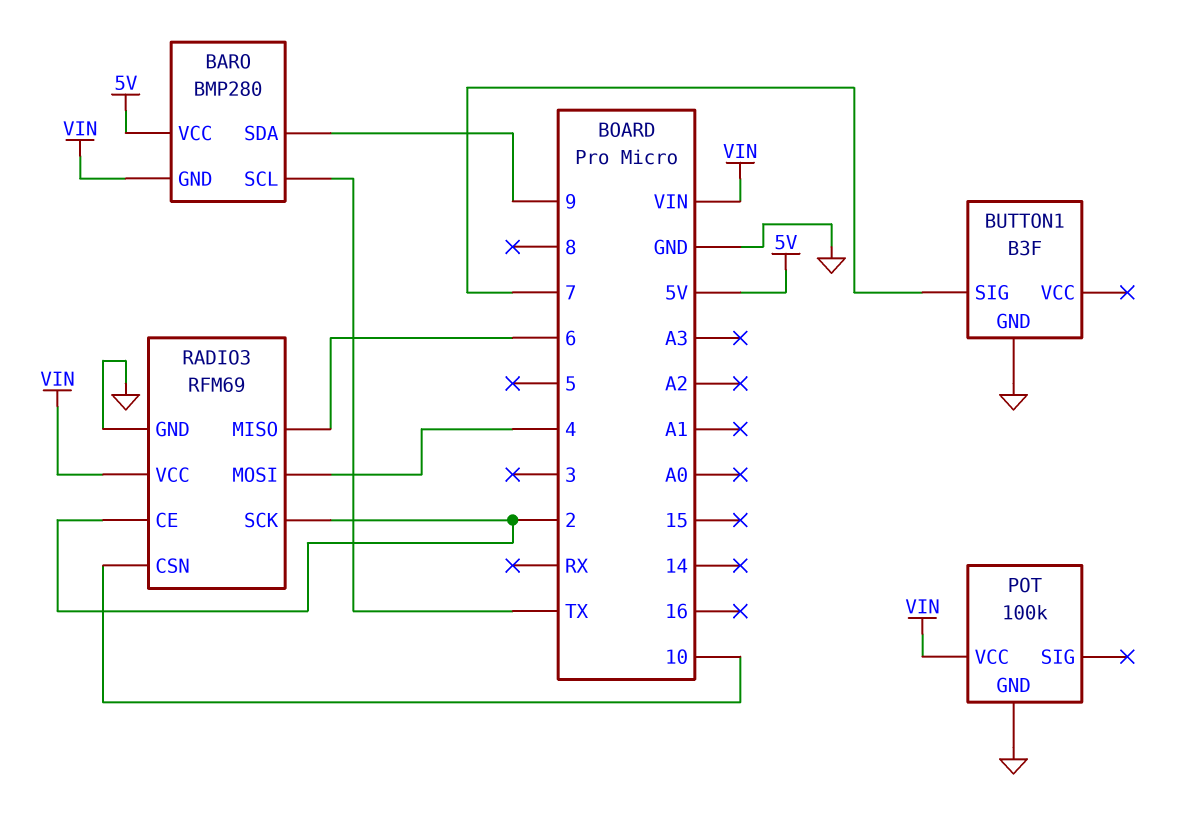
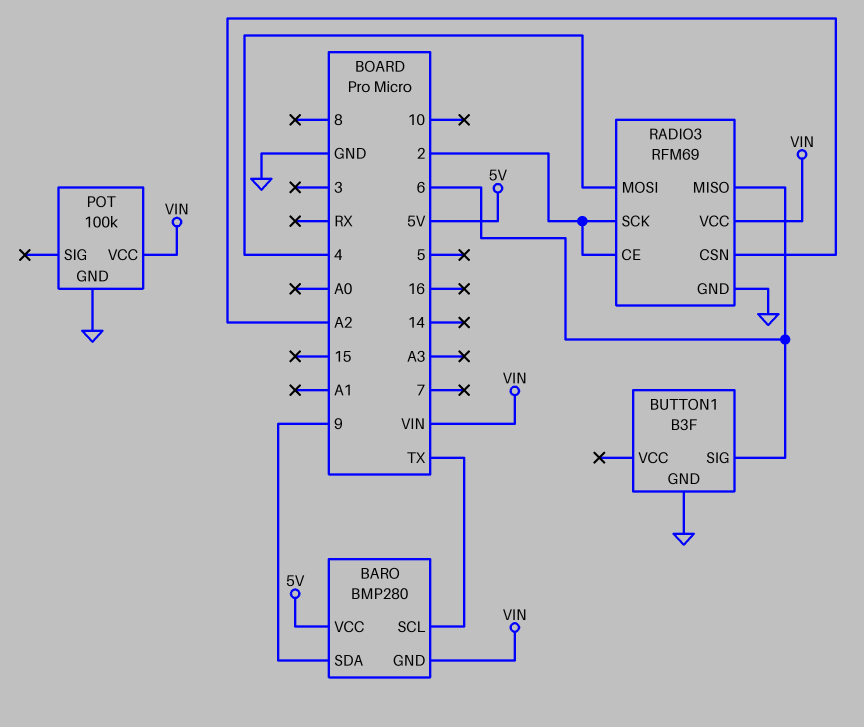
BUTTON1 pin SIG: 7 -> 6
RADIO3 pin CSN: 10 -> A2

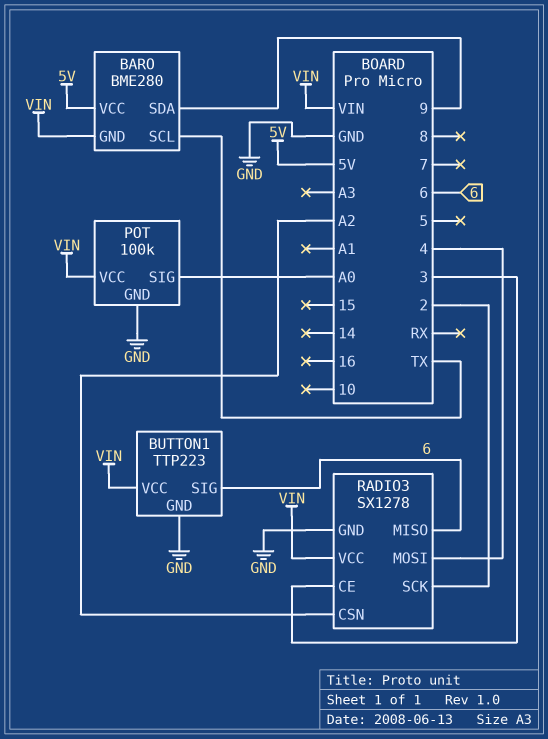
BARO: BMP280 -> BME280
BUTTON1: B3F -> TTP223
BUTTON1 pin VCC: none -> VIN
POT pin SIG: none -> A0
RADIO3: RFM69 -> SX1278
RADIO3 pin CE: 2 -> 3

